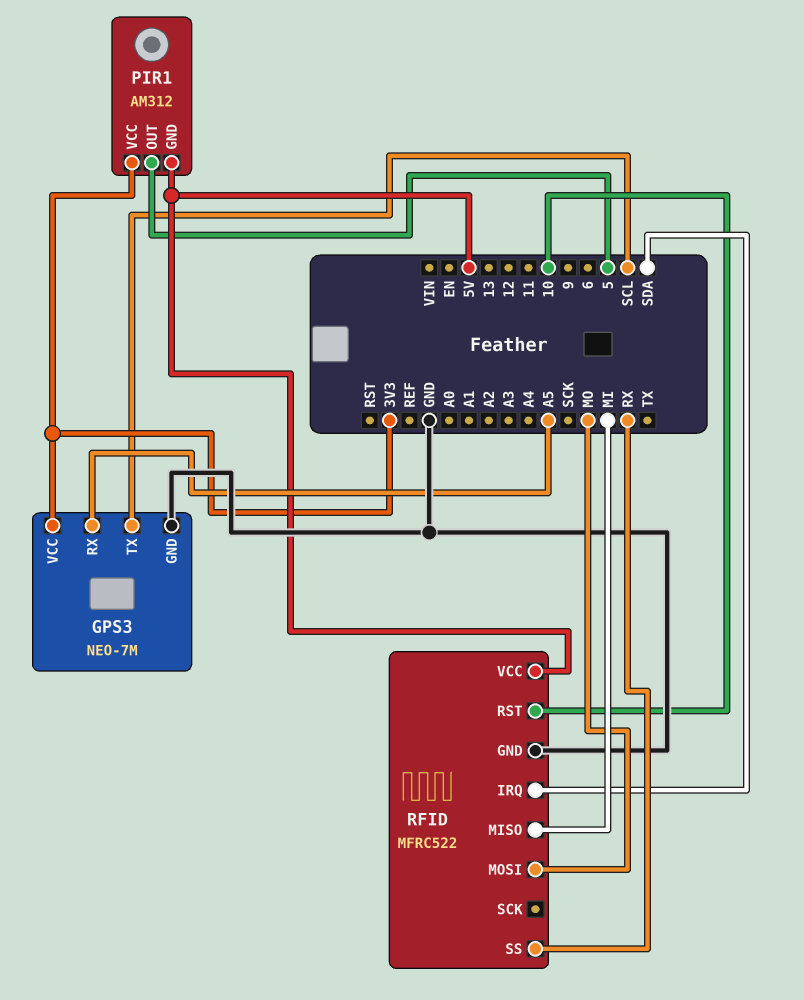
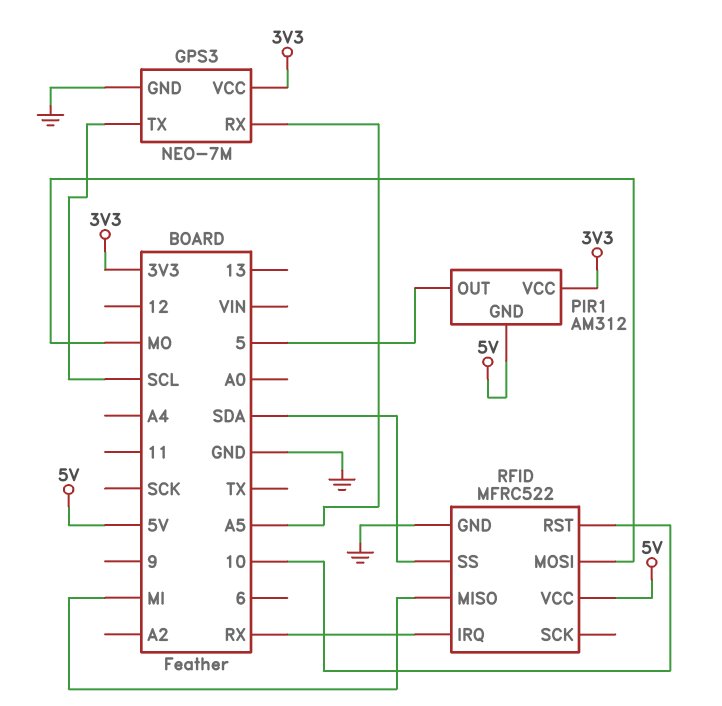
RFID pin IRQ: SDA -> RX
RFID pin SS: RX -> SDA

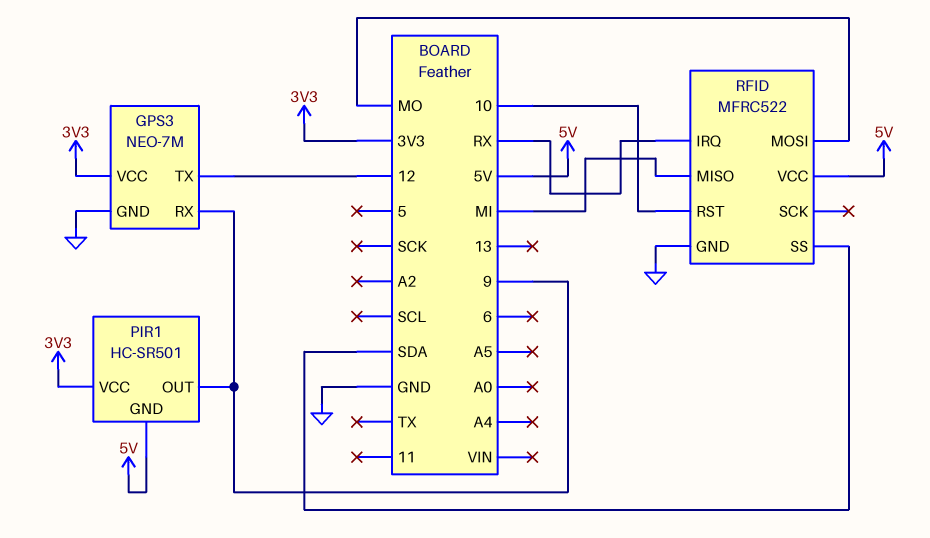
GPS3 pin RX: A5 -> 9
GPS3 pin TX: SCL -> 12
PIR1: AM312 -> HC-SR501
PIR1 pin OUT: 5 -> 9

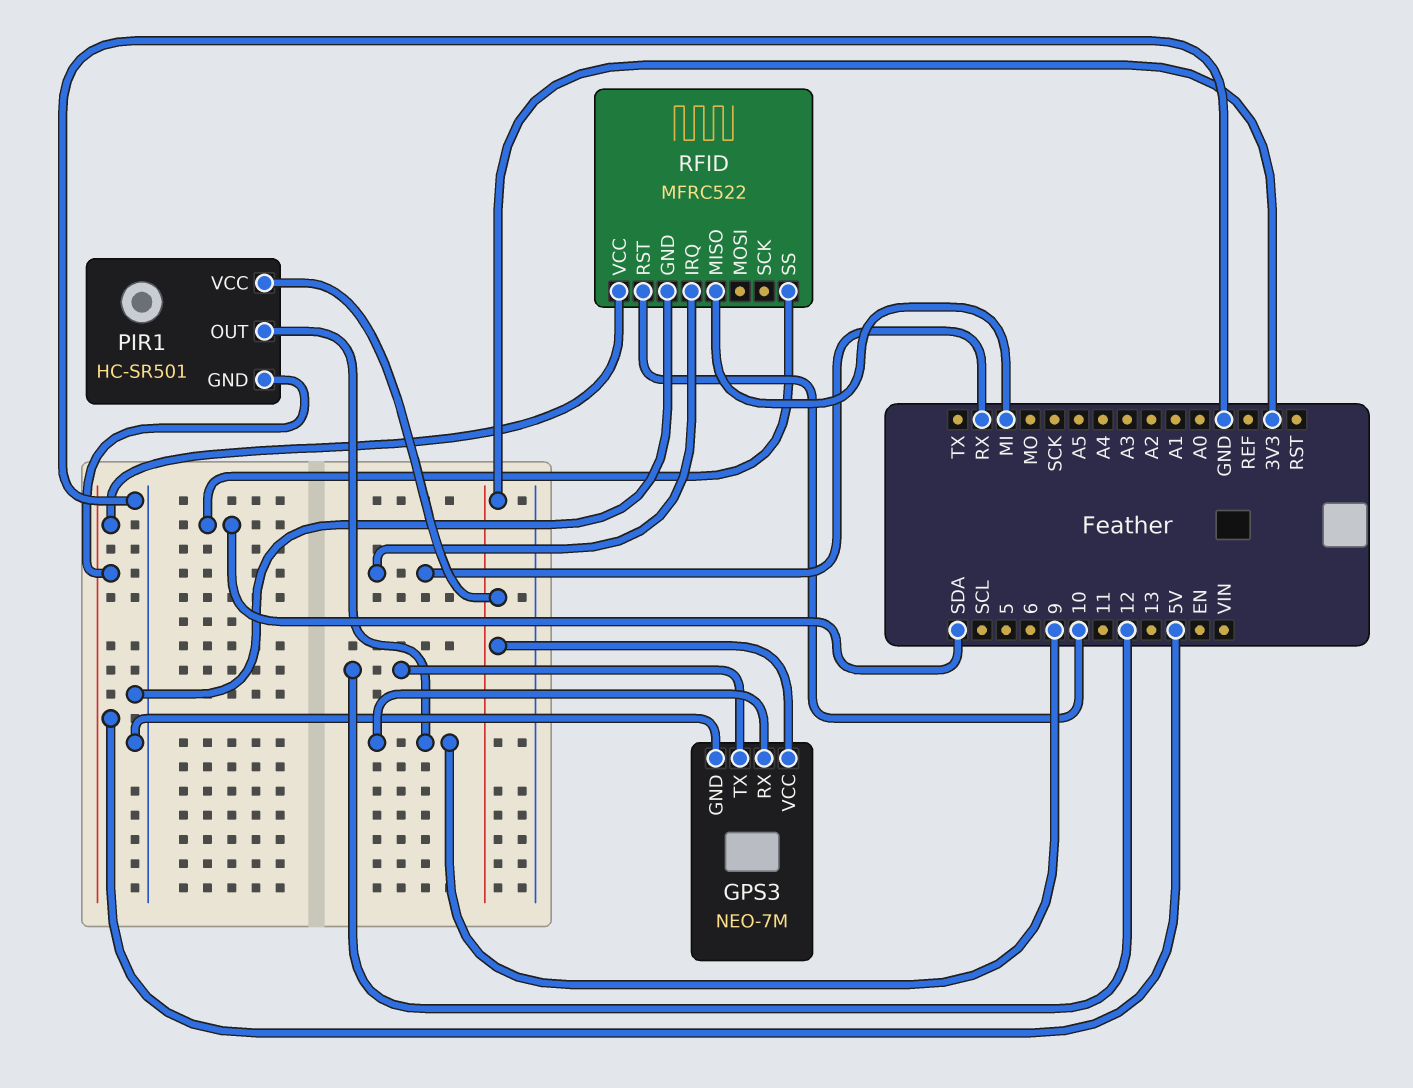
RFID pin MOSI: MO -> none

